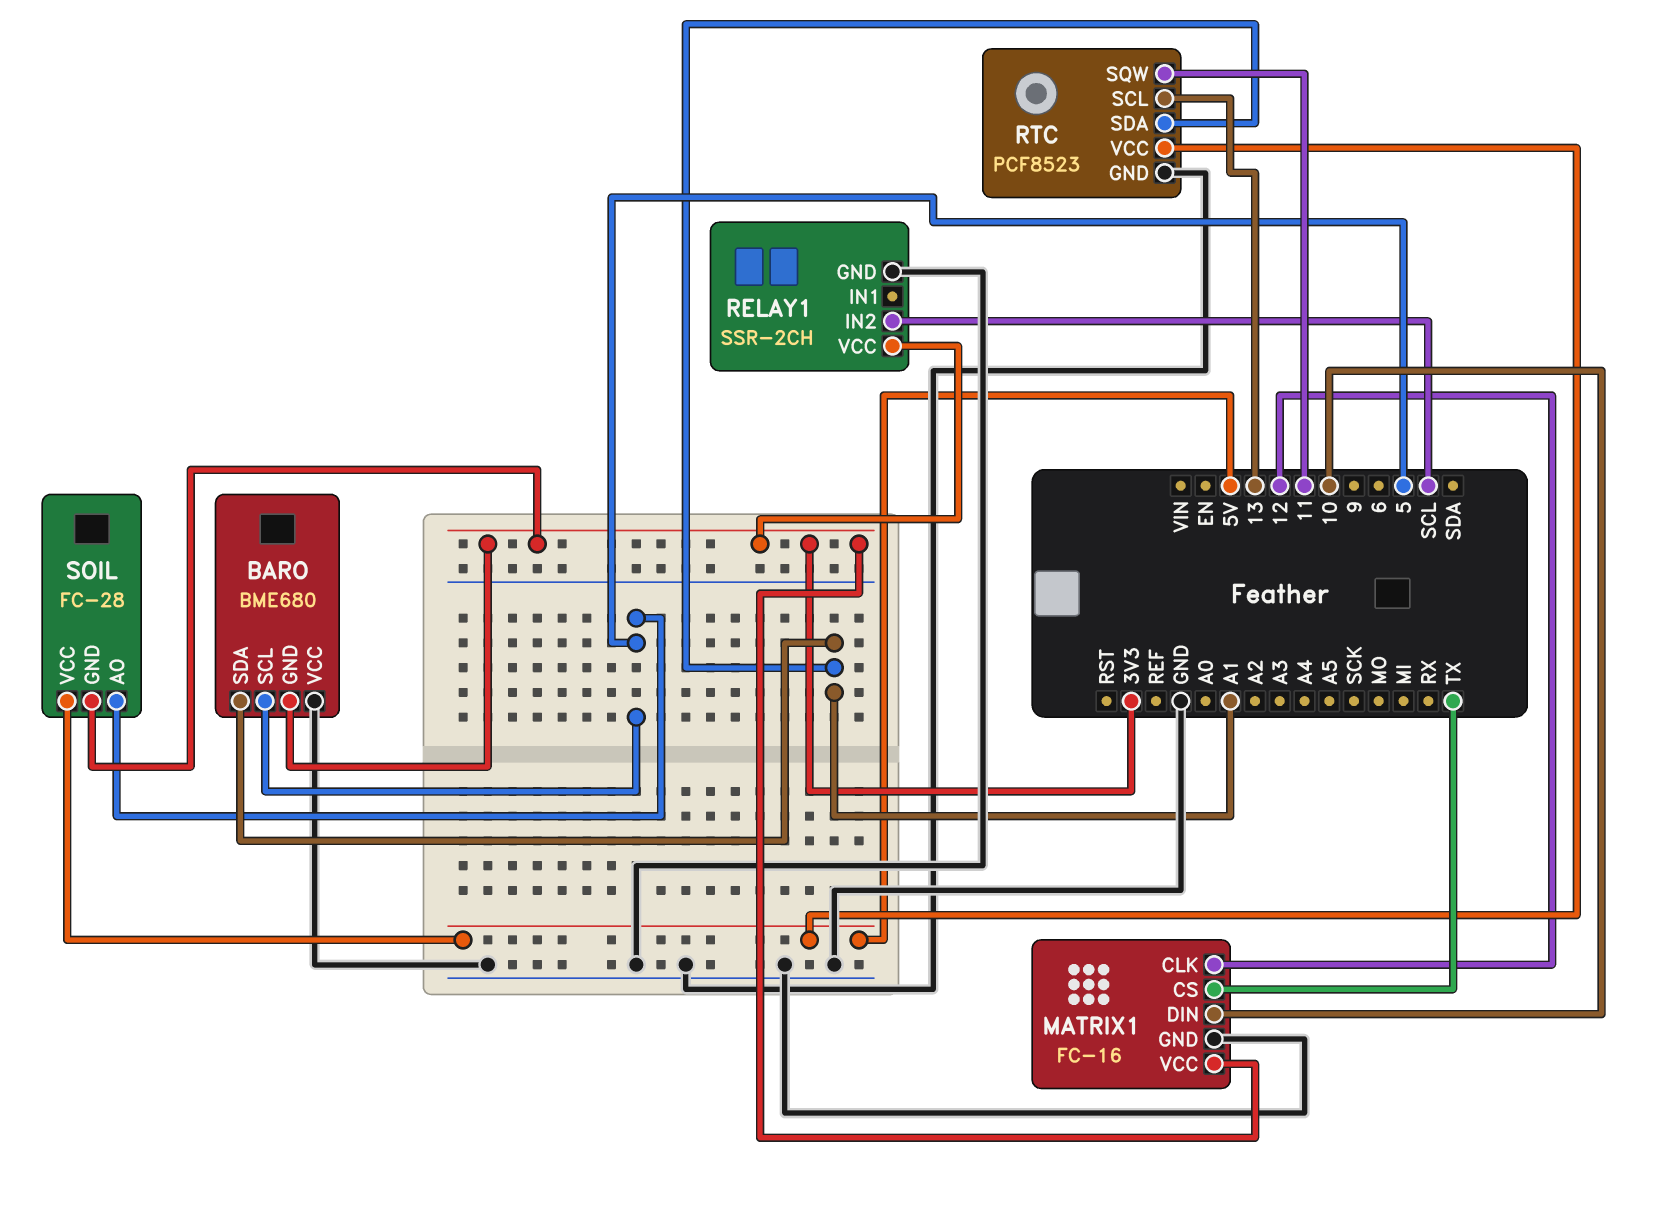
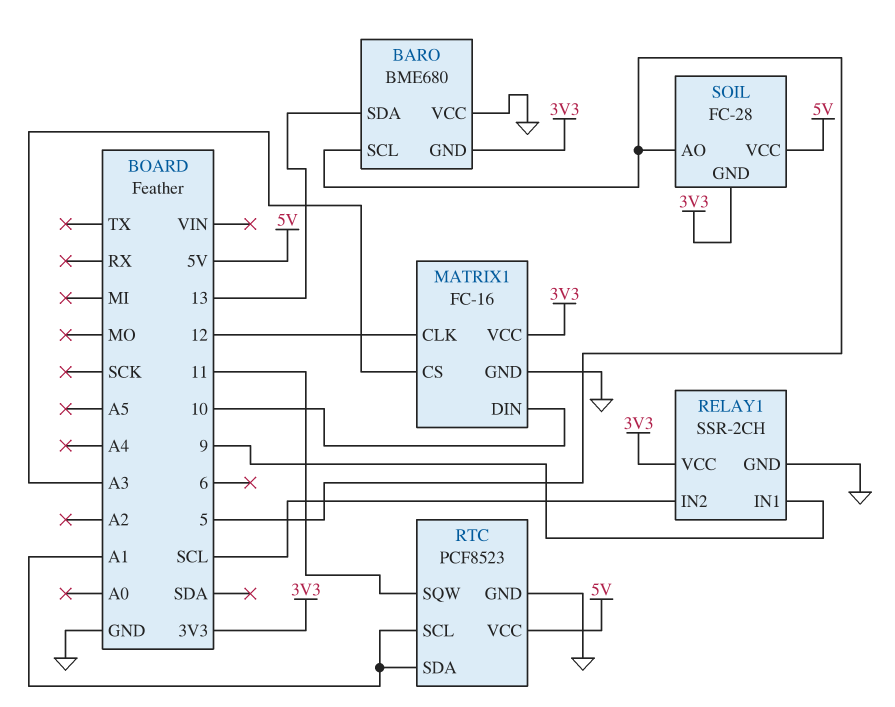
BARO pin SDA: A1 -> 13
MATRIX1 pin CS: TX -> A3
RELAY1 pin IN1: none -> 9
RTC pin SCL: 13 -> A1

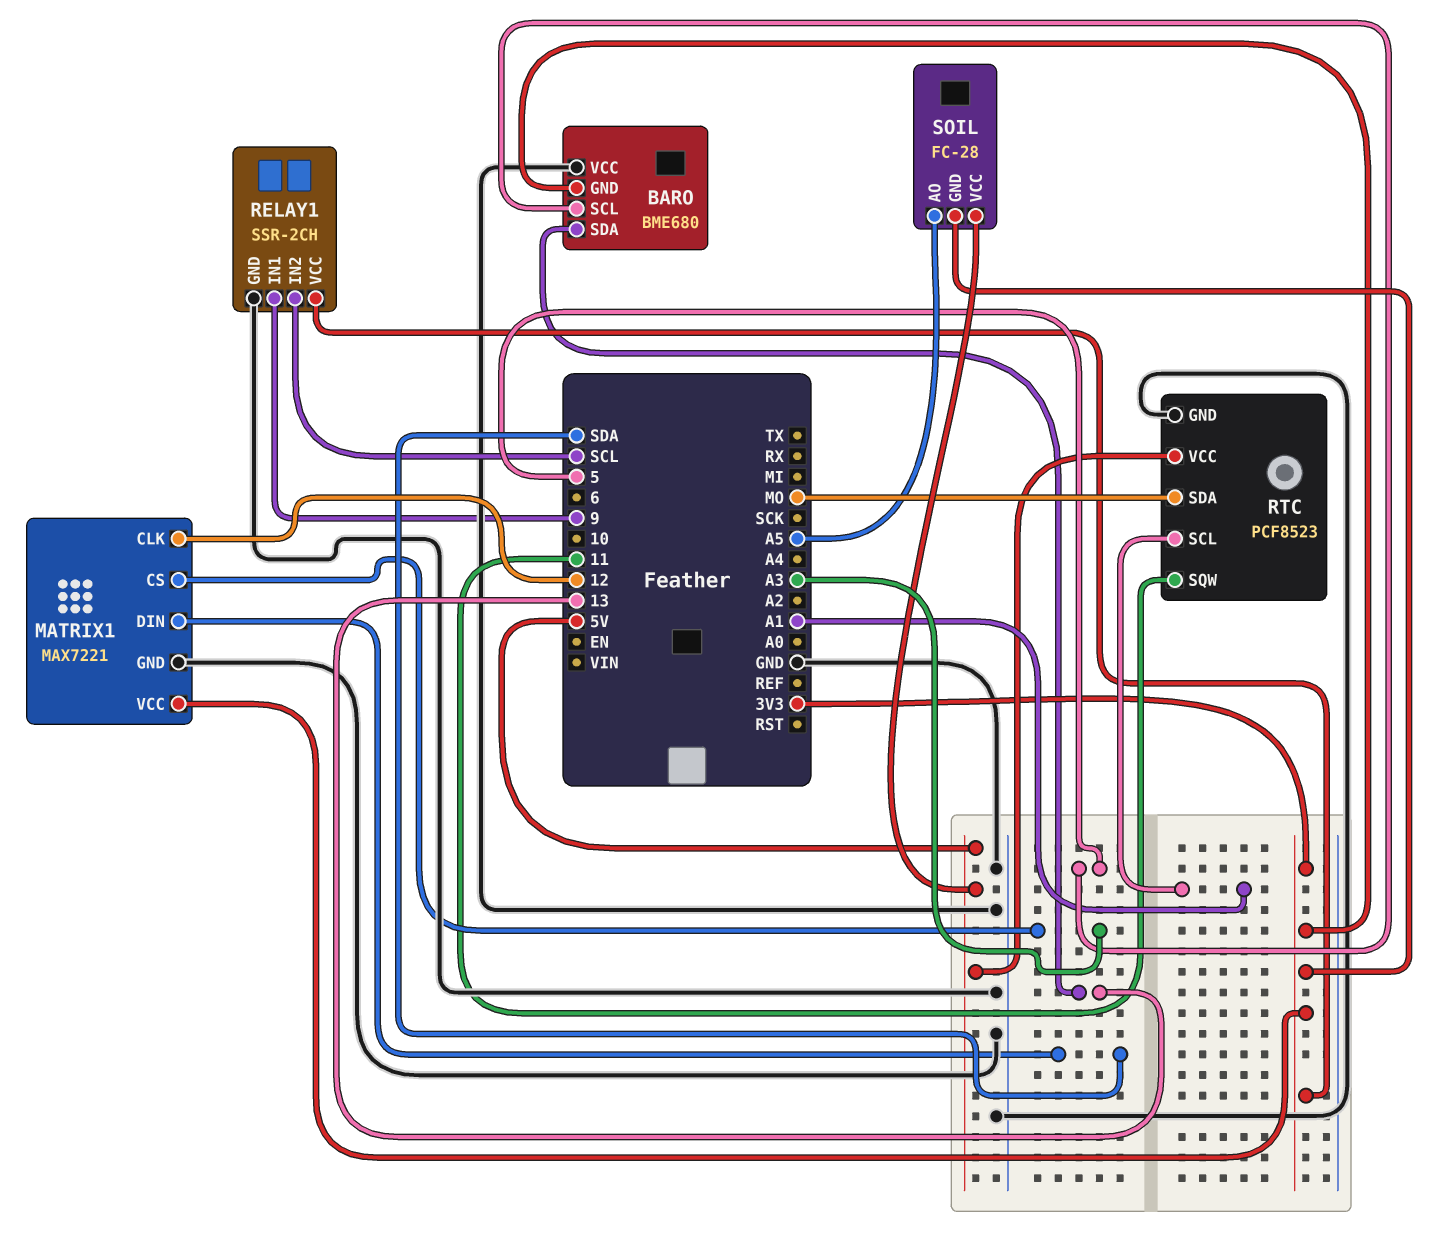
MATRIX1: FC-16 -> MAX7221
MATRIX1 pin DIN: 10 -> SDA
RTC pin SDA: A1 -> MO
SOIL pin AO: 5 -> A5

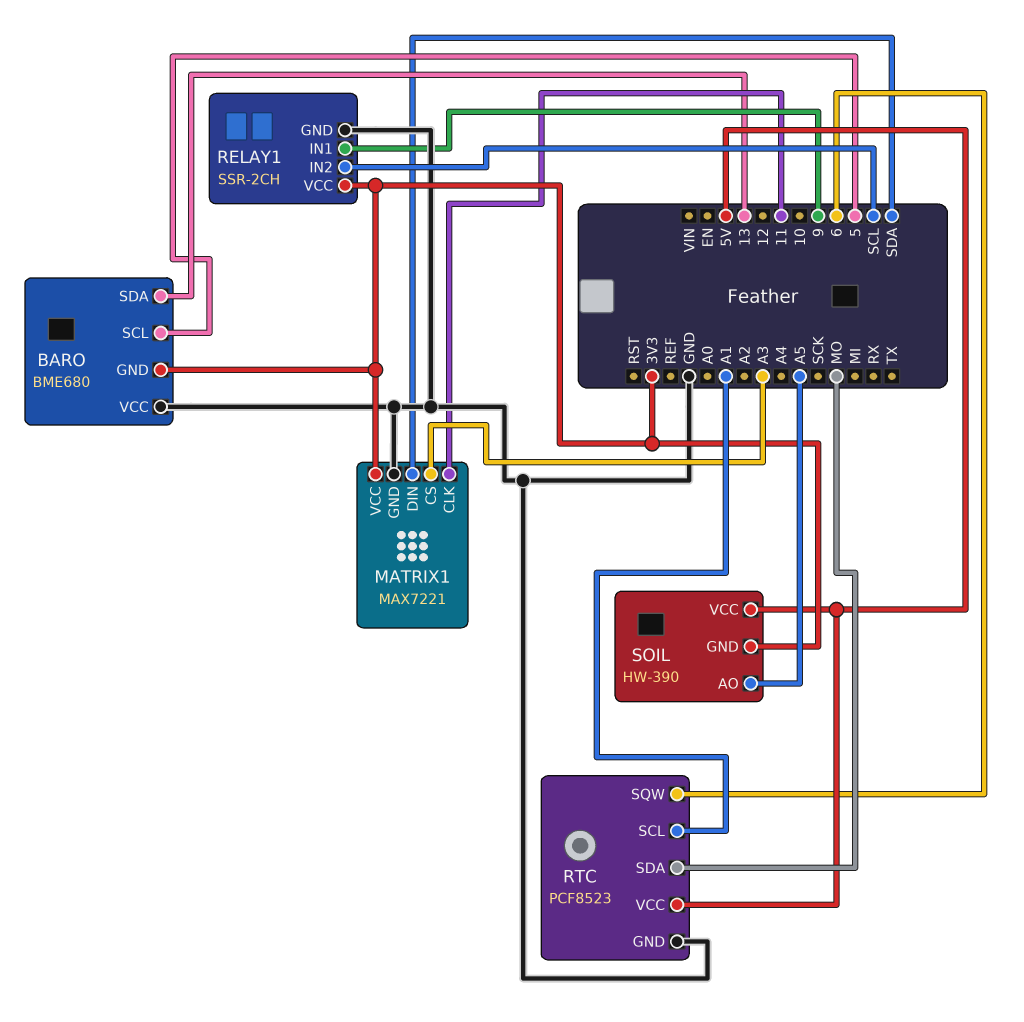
MATRIX1 pin CLK: 12 -> 11
RTC pin SQW: 11 -> 6
SOIL: FC-28 -> HW-390

